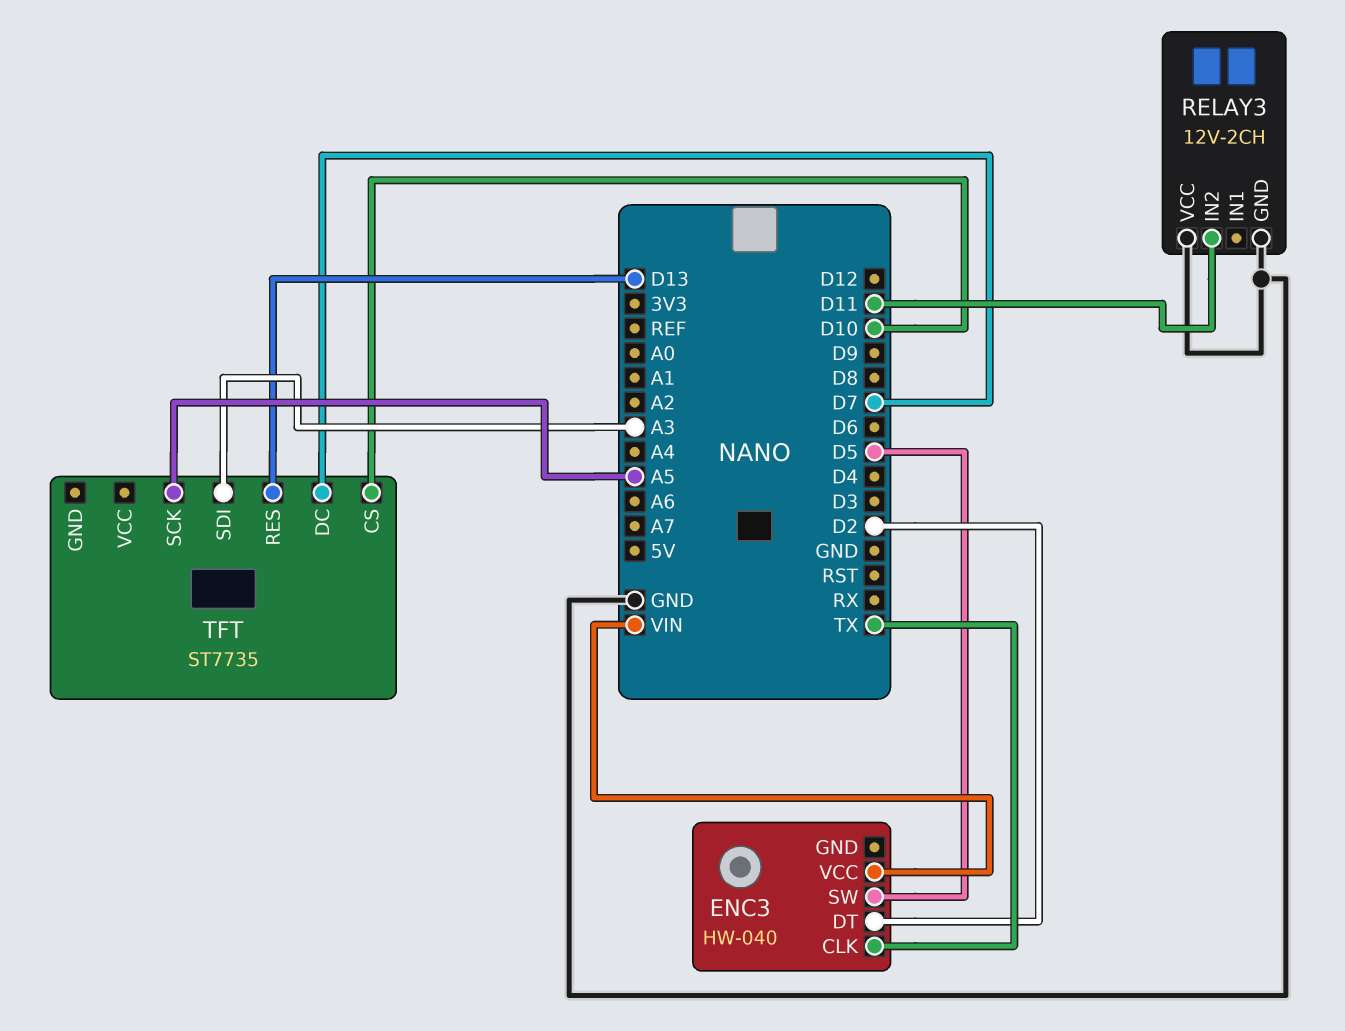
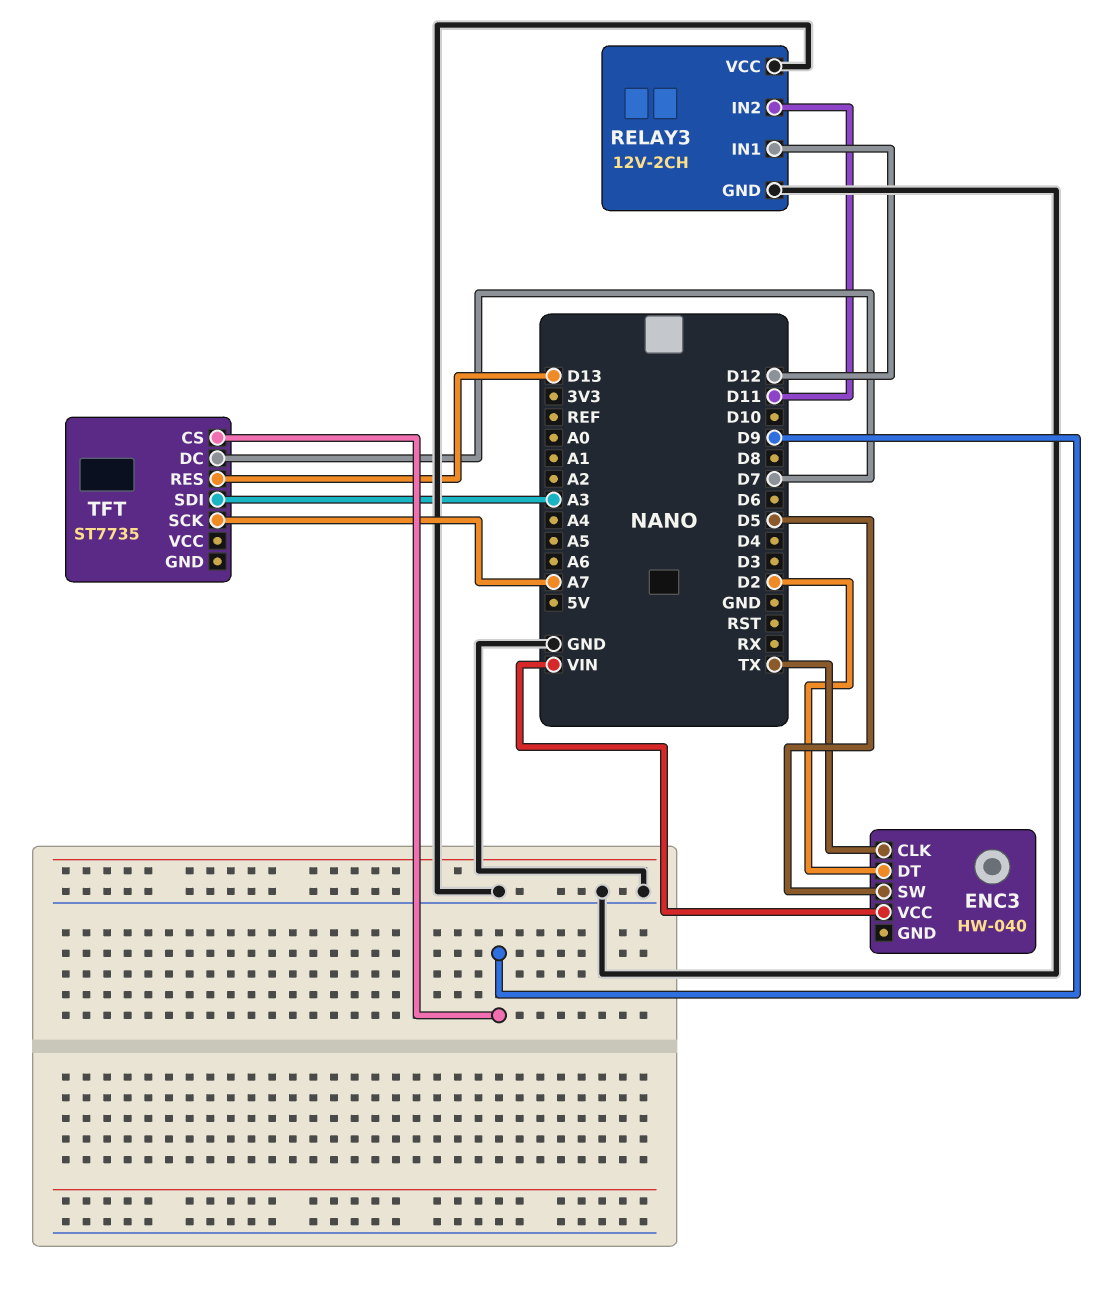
RELAY3 pin IN1: none -> D12
TFT pin CS: D10 -> D9
TFT pin SCK: A5 -> A7

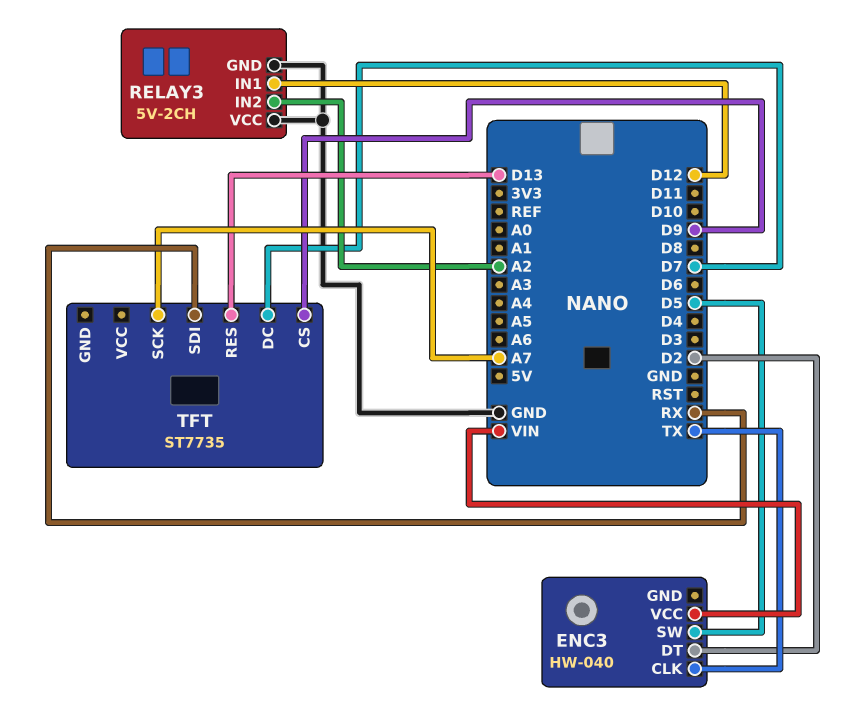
RELAY3: 12V-2CH -> 5V-2CH
RELAY3 pin IN2: D11 -> A2
TFT pin SDI: A3 -> RX

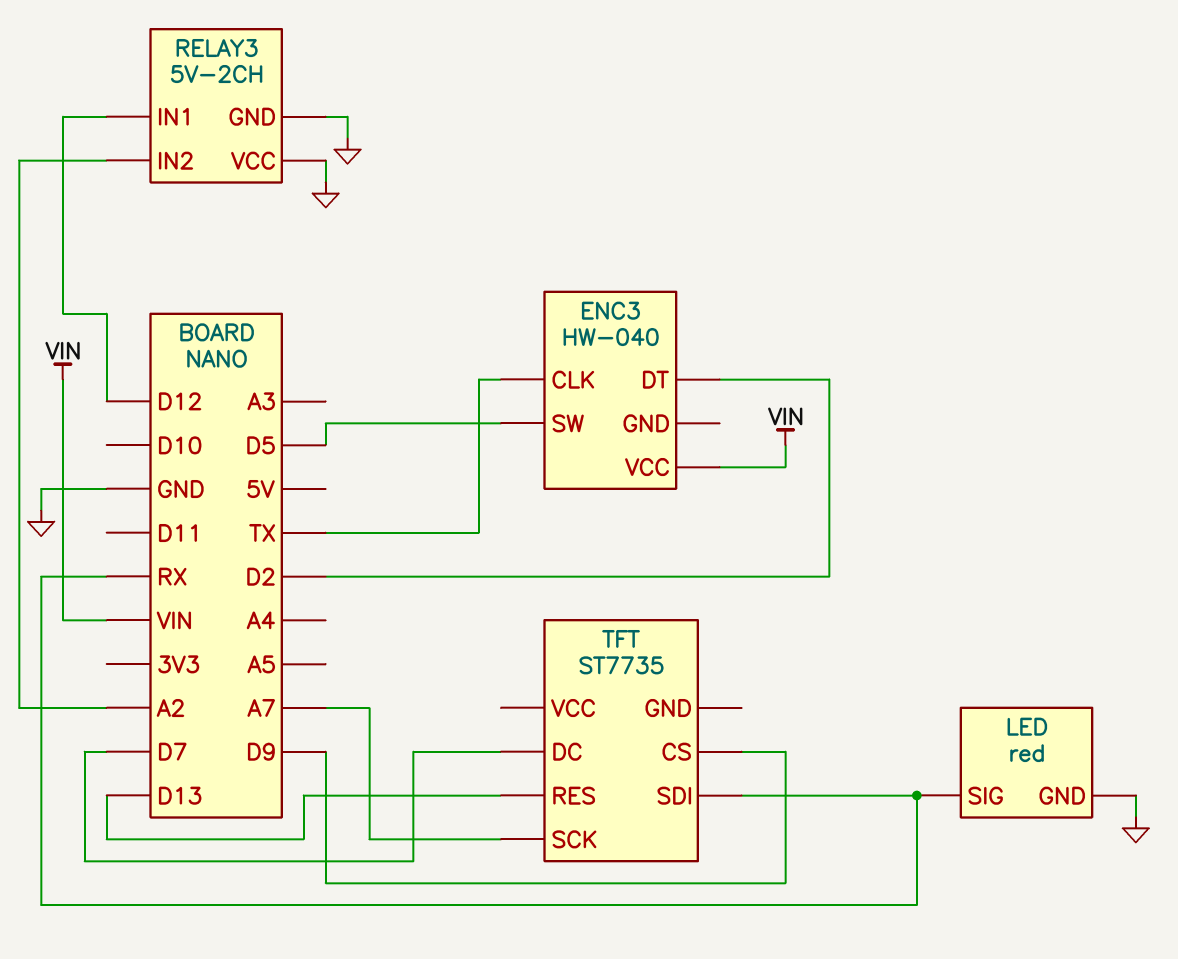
LED: none -> red
LED pin GND: none -> GND
LED pin SIG: none -> RX

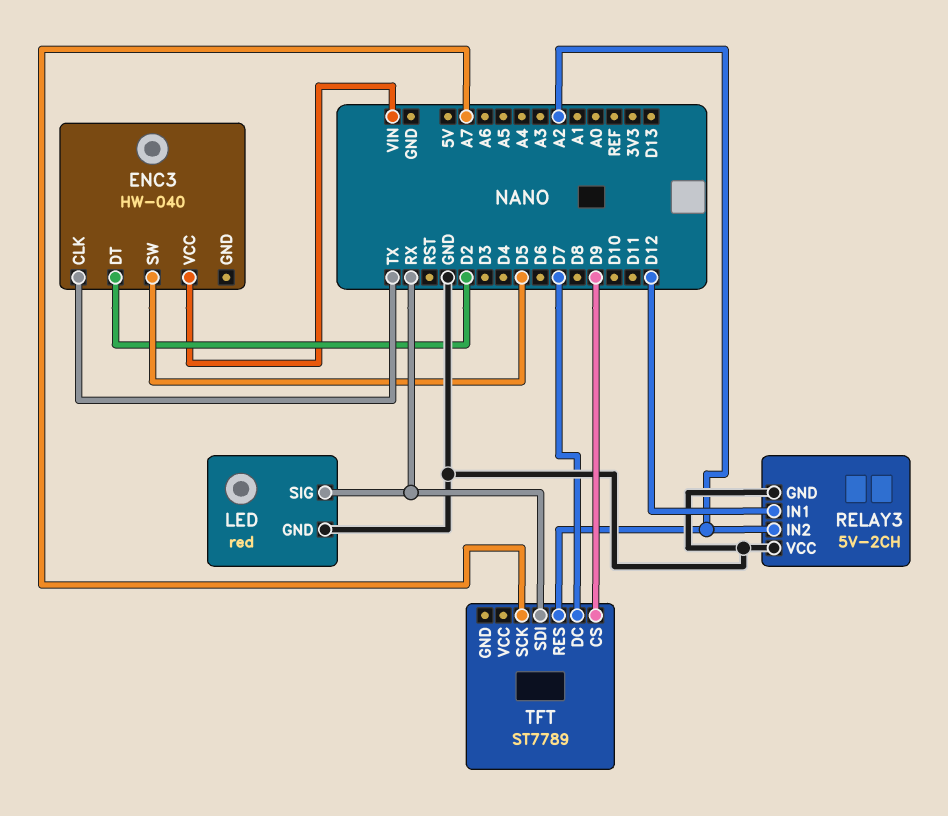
TFT: ST7735 -> ST7789
TFT pin RES: D13 -> A2

